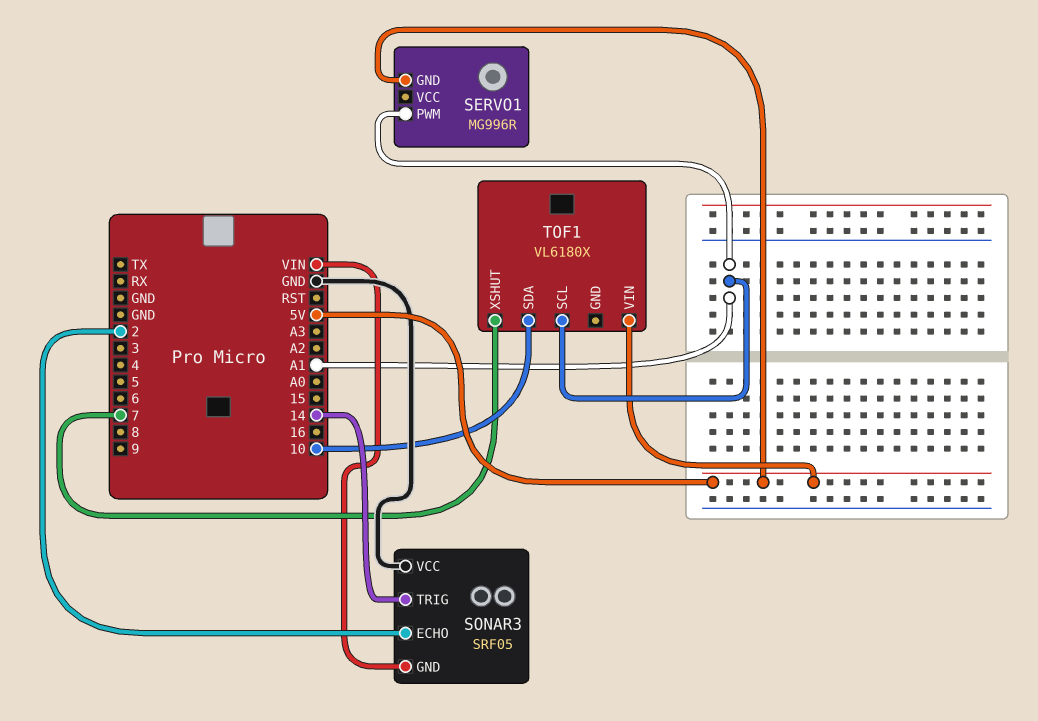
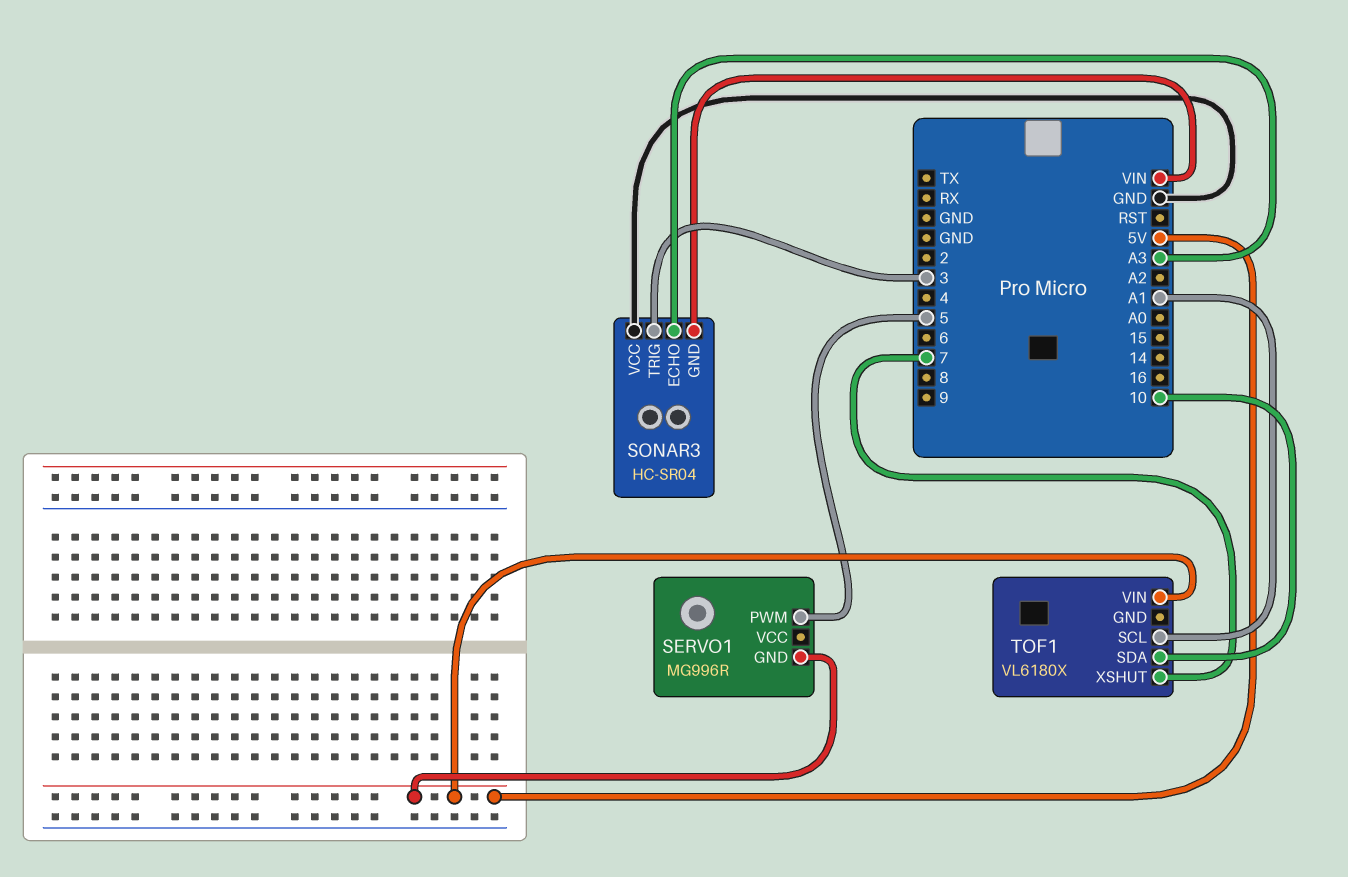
SERVO1 pin PWM: A1 -> 5
SONAR3: SRF05 -> HC-SR04
SONAR3 pin ECHO: 2 -> A3
SONAR3 pin TRIG: 14 -> 3

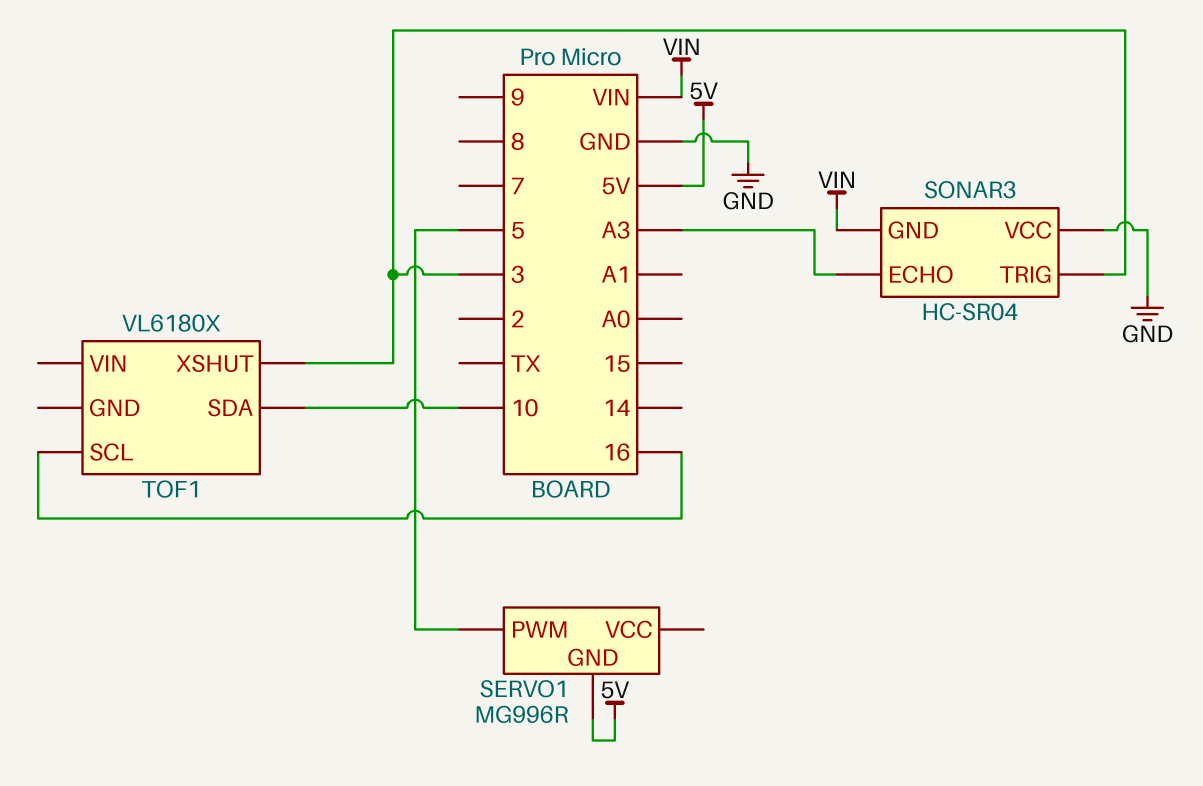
TOF1 pin SCL: A1 -> 16
TOF1 pin VIN: 5V -> none
TOF1 pin XSHUT: 7 -> 3

